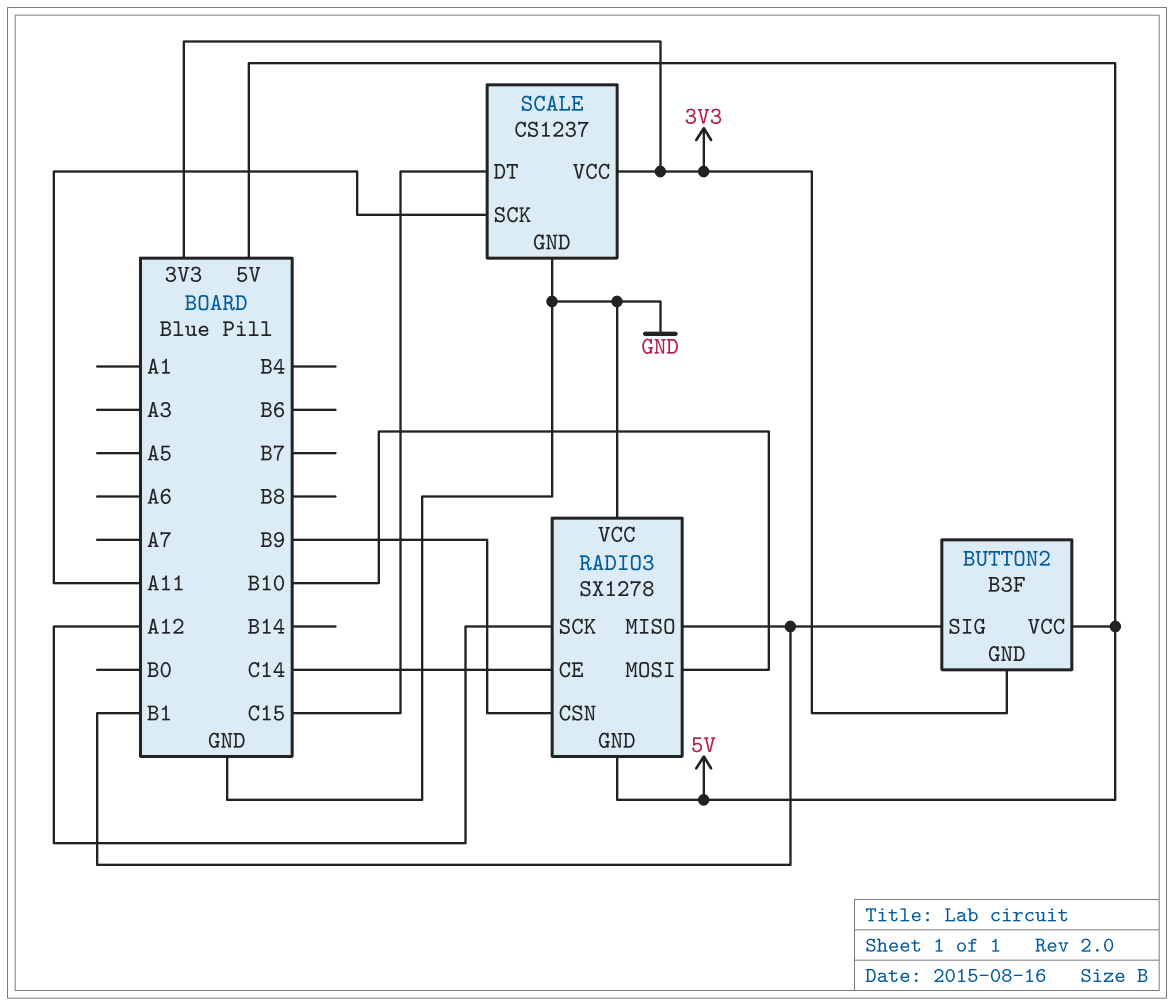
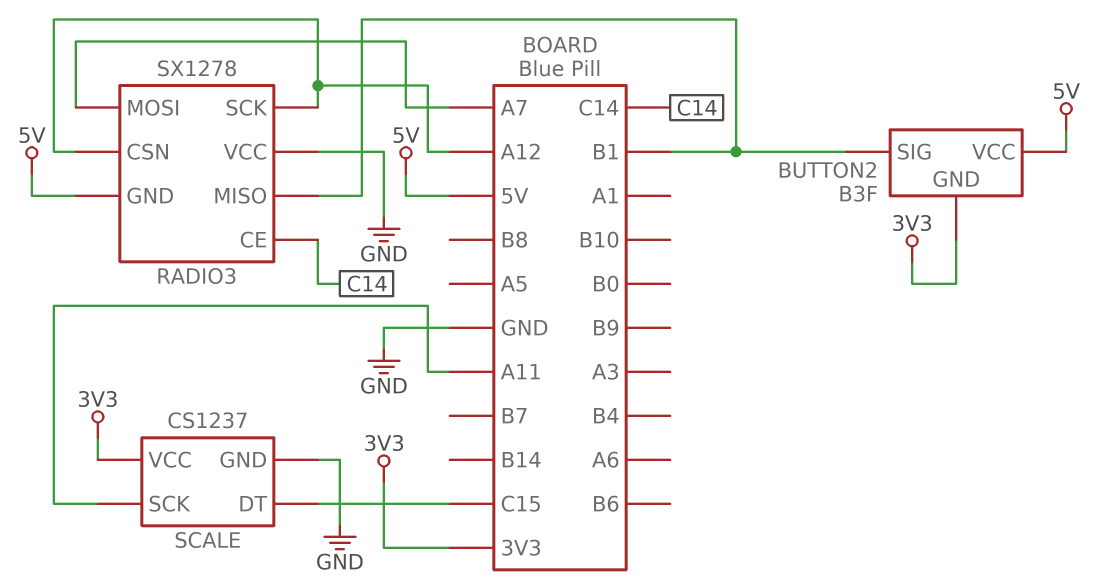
RADIO3 pin CSN: B9 -> A12
RADIO3 pin MOSI: B10 -> A7

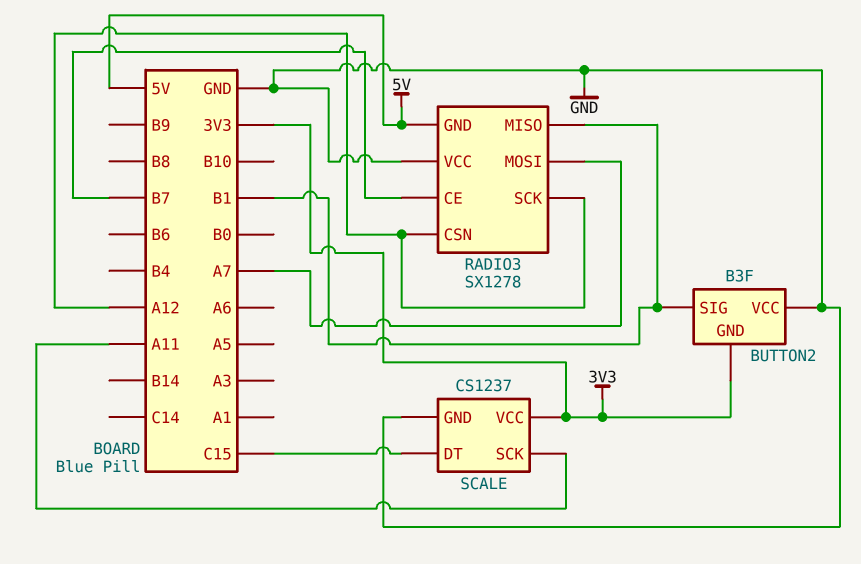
BUTTON2 pin VCC: 5V -> GND
RADIO3 pin CE: C14 -> B7

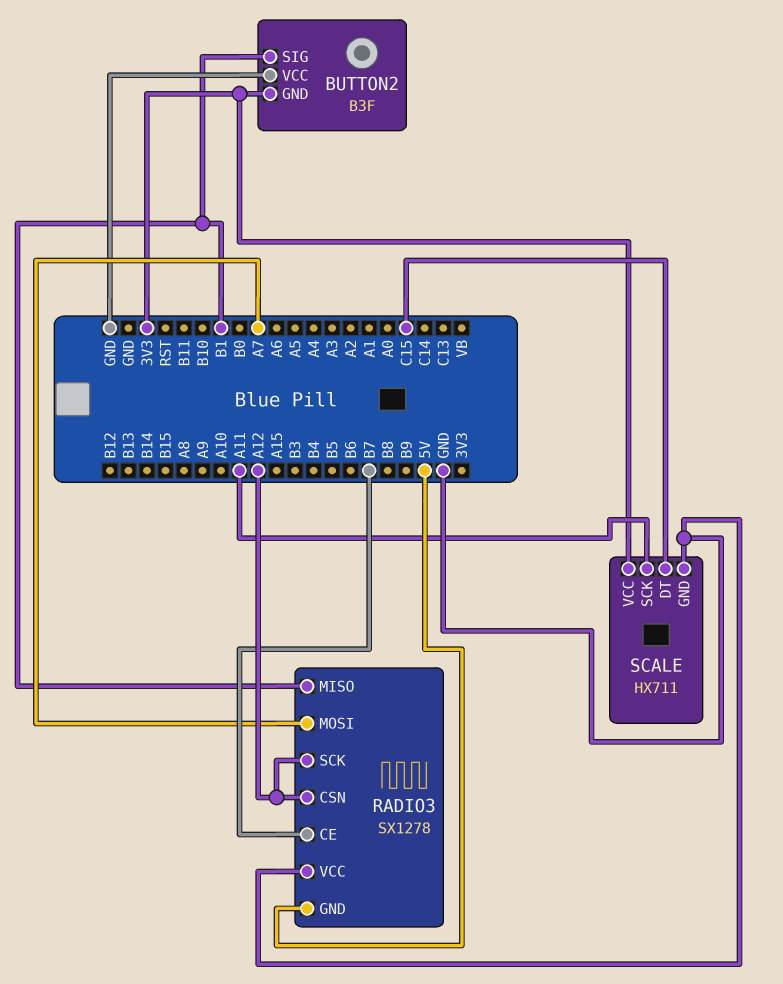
SCALE: CS1237 -> HX711

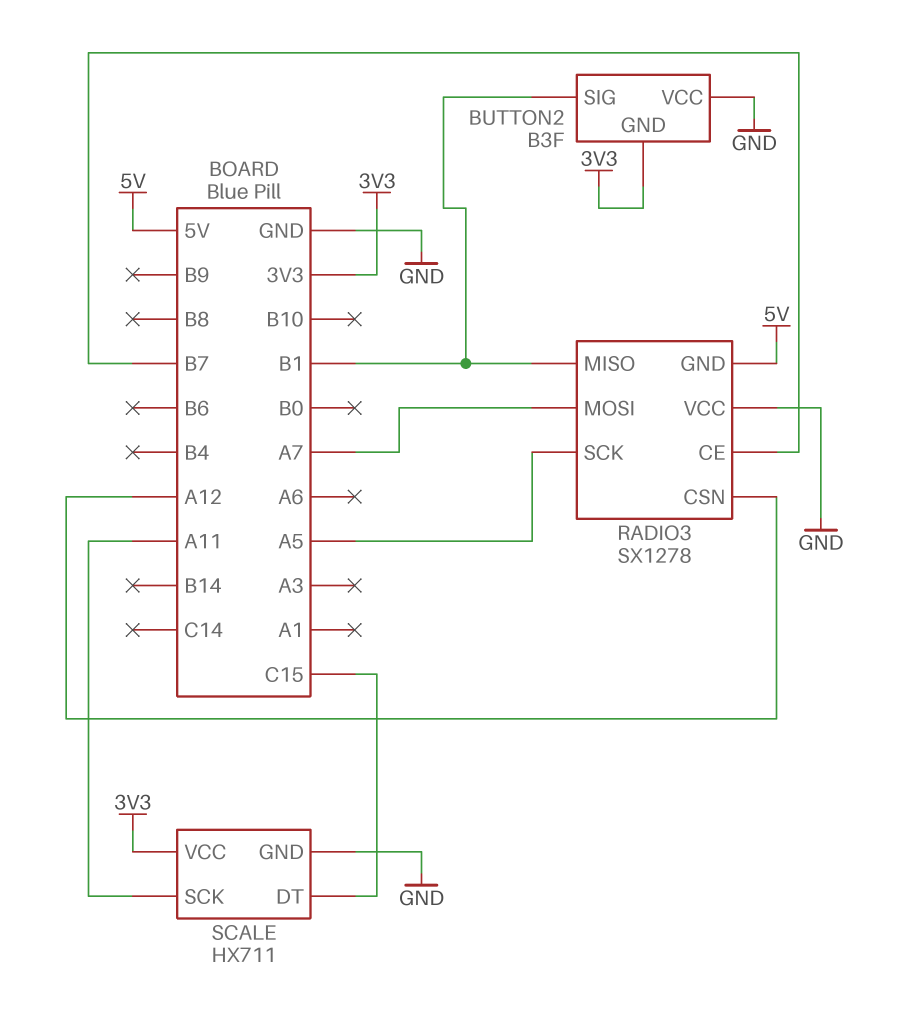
RADIO3 pin SCK: A12 -> A5

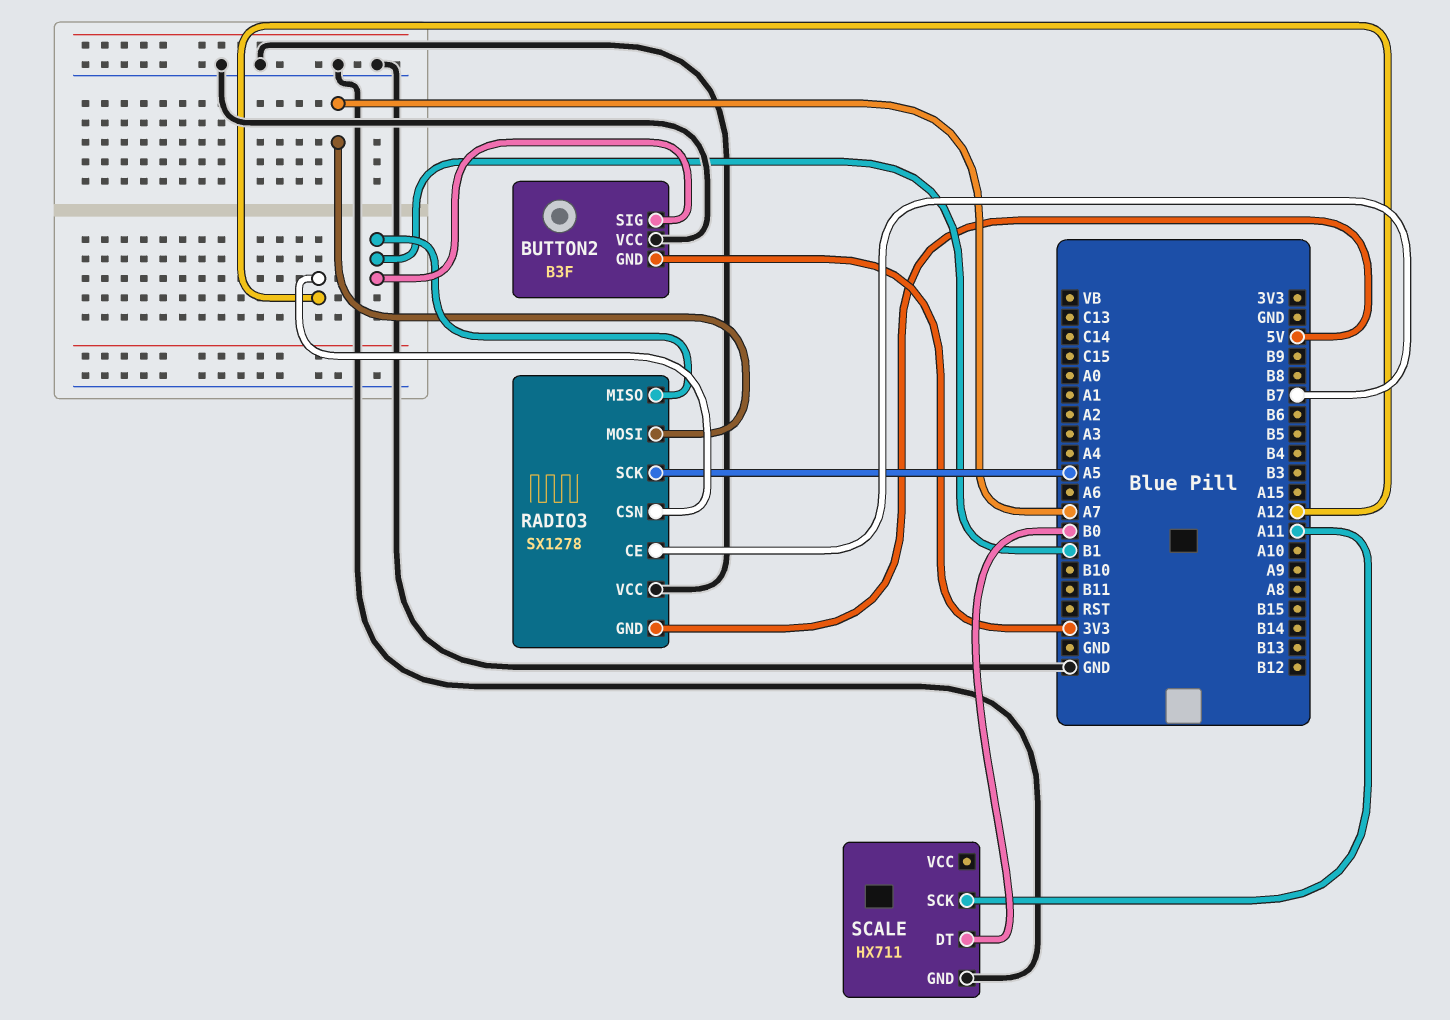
SCALE pin DT: C15 -> B0
SCALE pin VCC: 3V3 -> none

